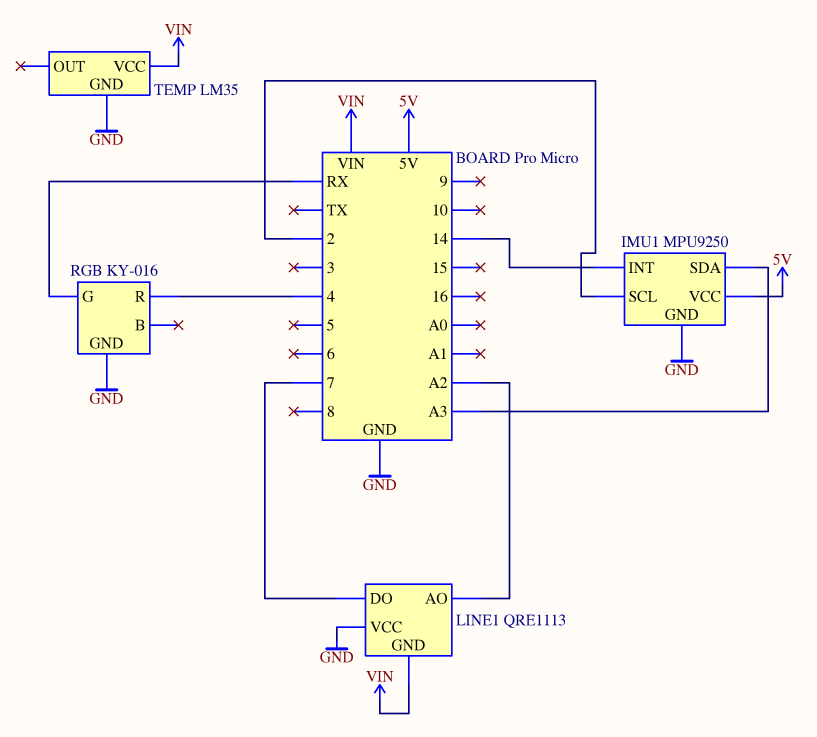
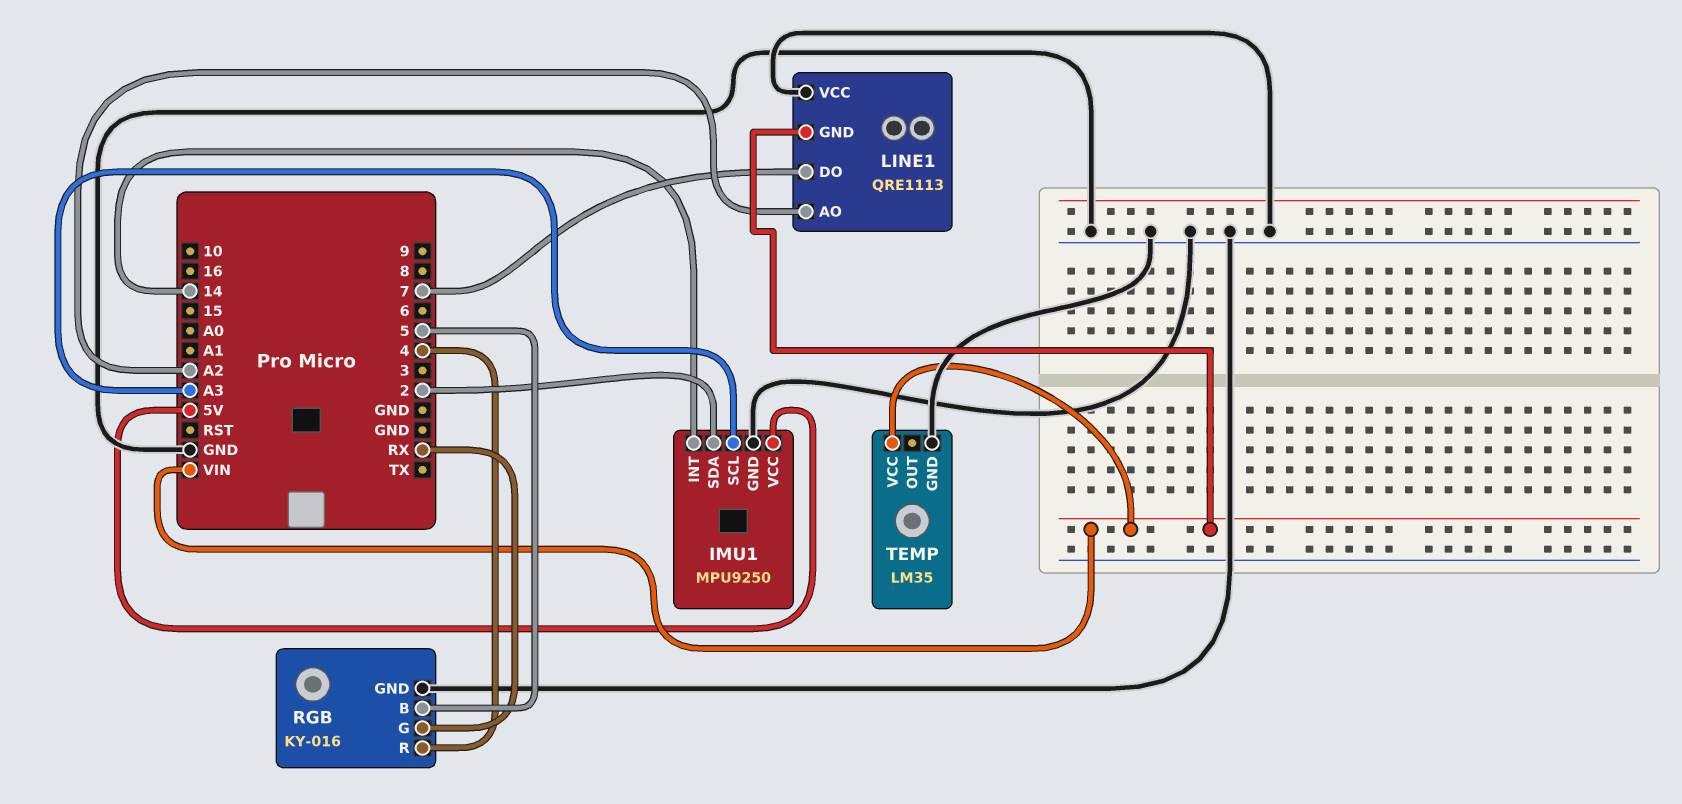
IMU1 pin SCL: 2 -> A3
IMU1 pin SDA: A3 -> 2
RGB pin B: none -> 5

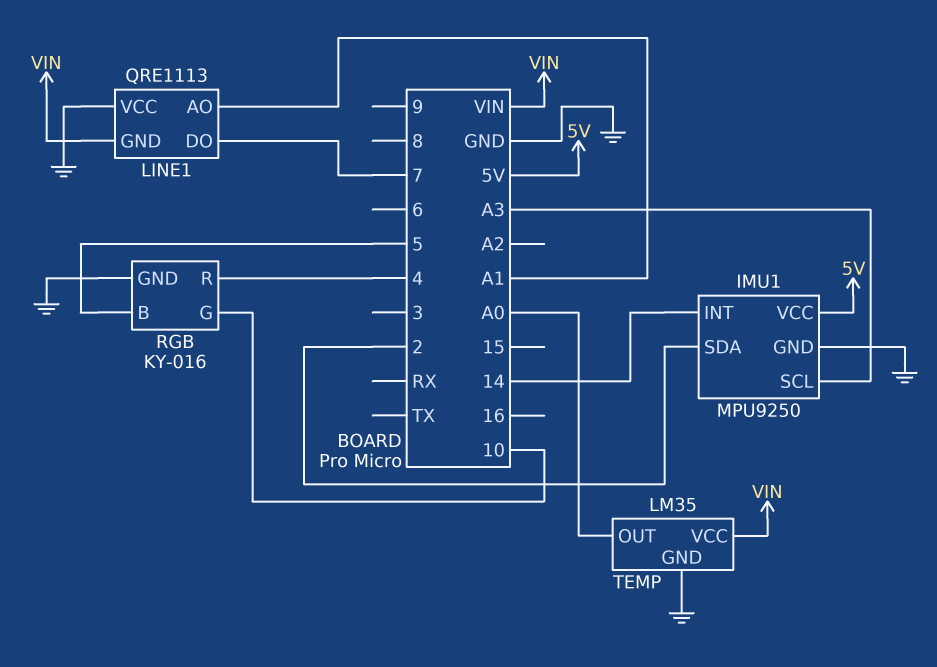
LINE1 pin AO: A2 -> A1
RGB pin G: RX -> 10
TEMP pin OUT: none -> A0

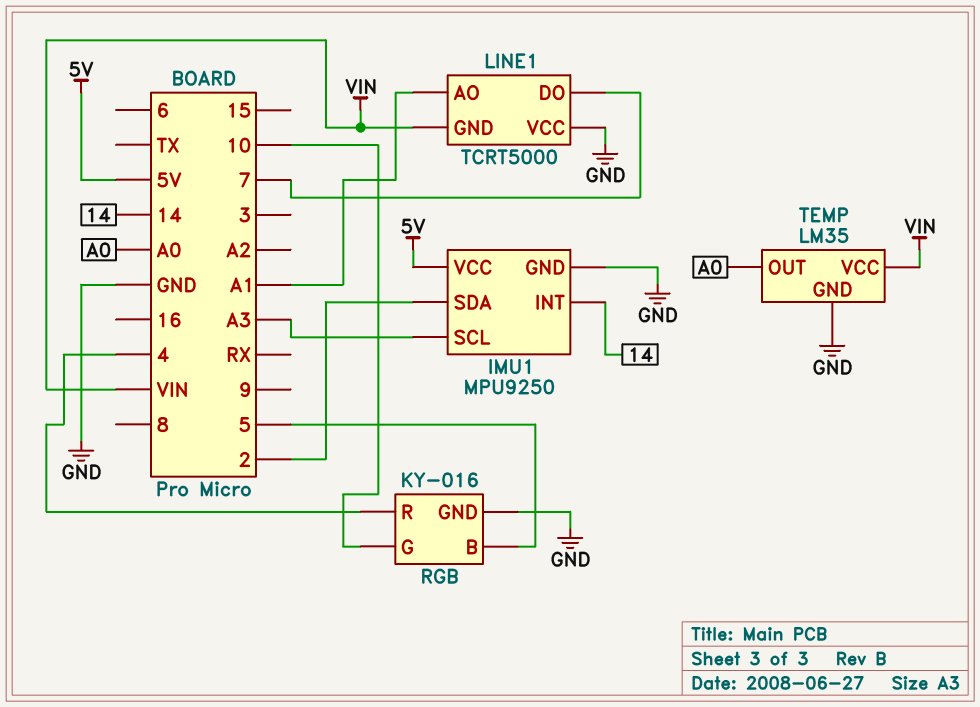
LINE1: QRE1113 -> TCRT5000

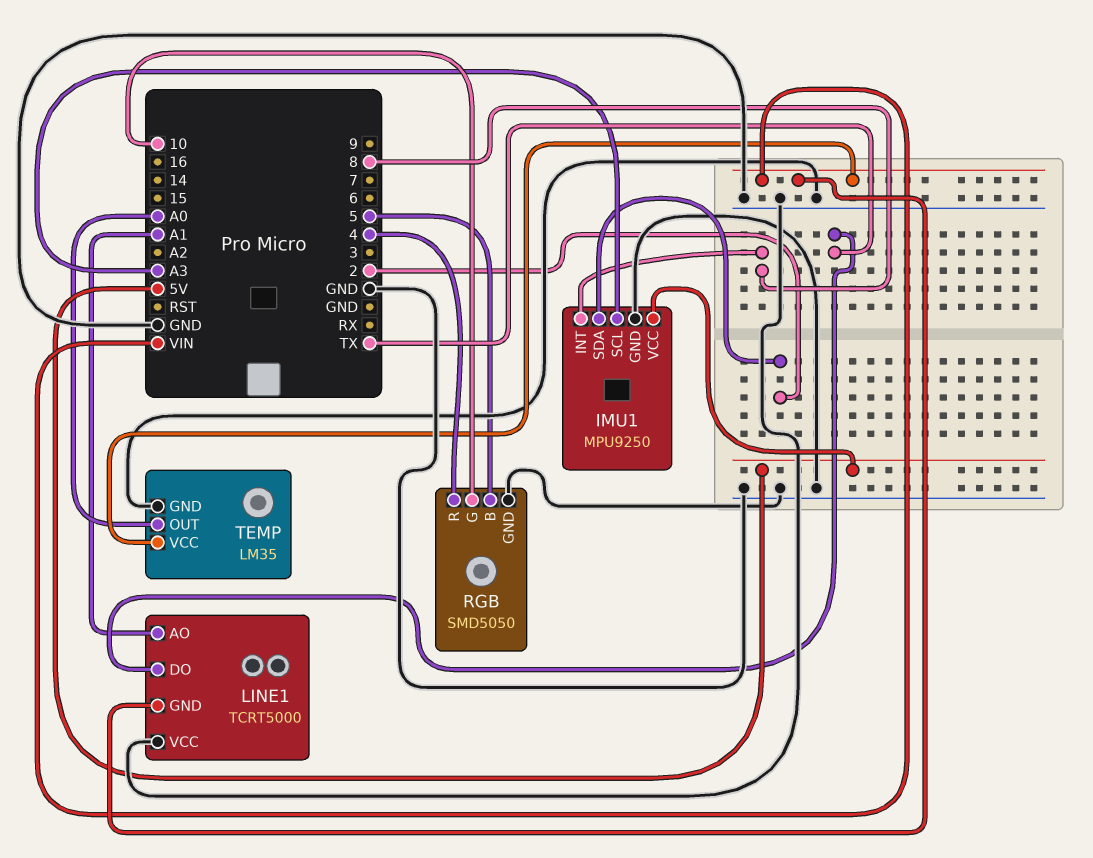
IMU1 pin INT: 14 -> 8
LINE1 pin DO: 7 -> TX
RGB: KY-016 -> SMD5050

